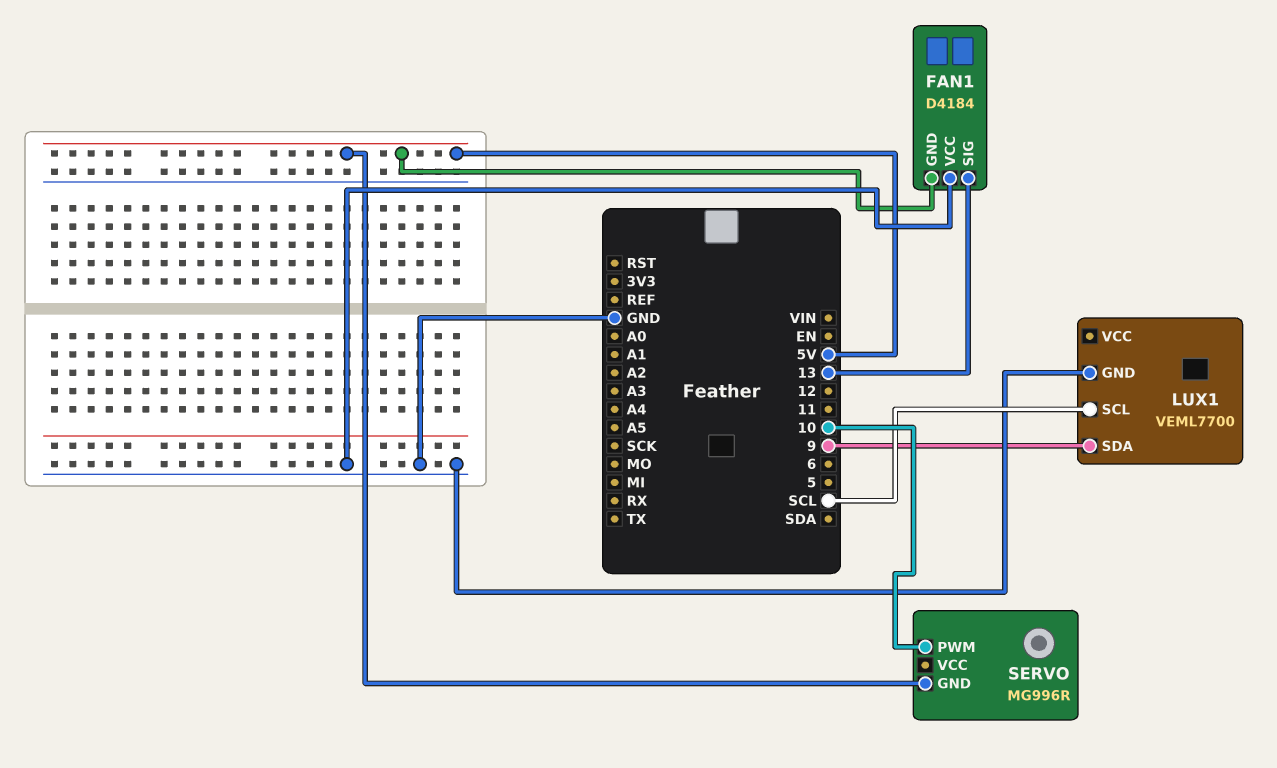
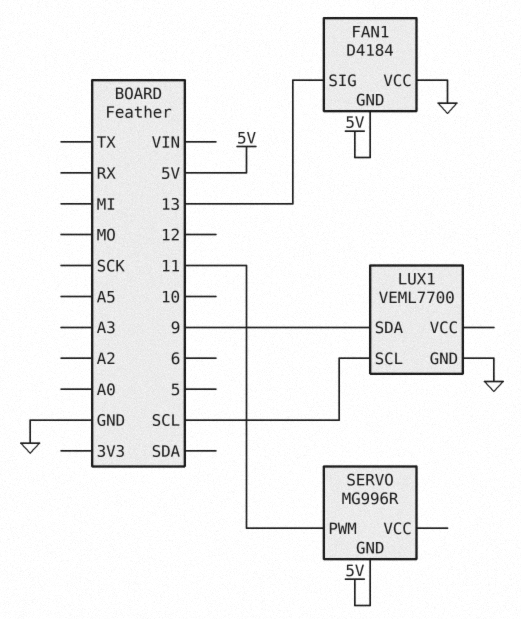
SERVO pin PWM: 10 -> 11

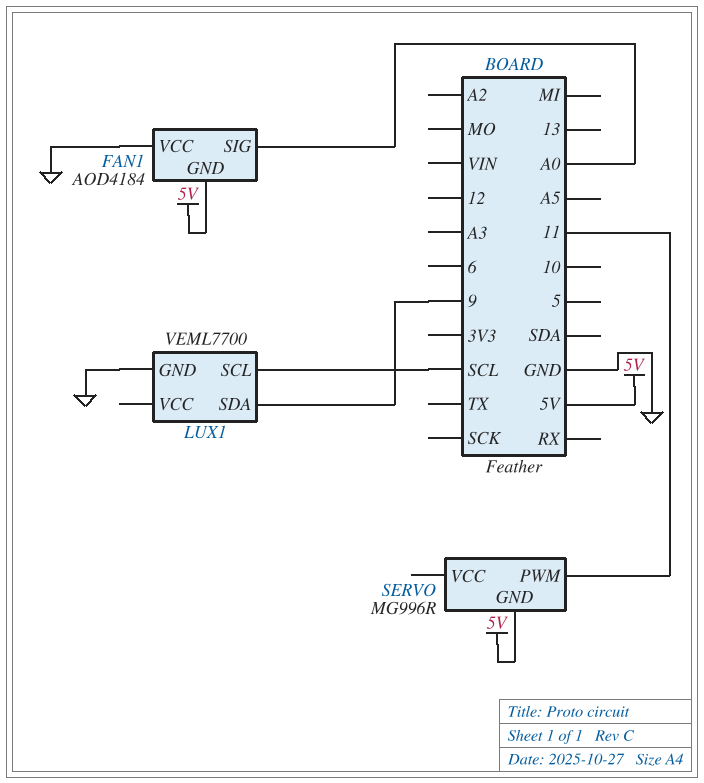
FAN1: D4184 -> AOD4184
FAN1 pin SIG: 13 -> A0

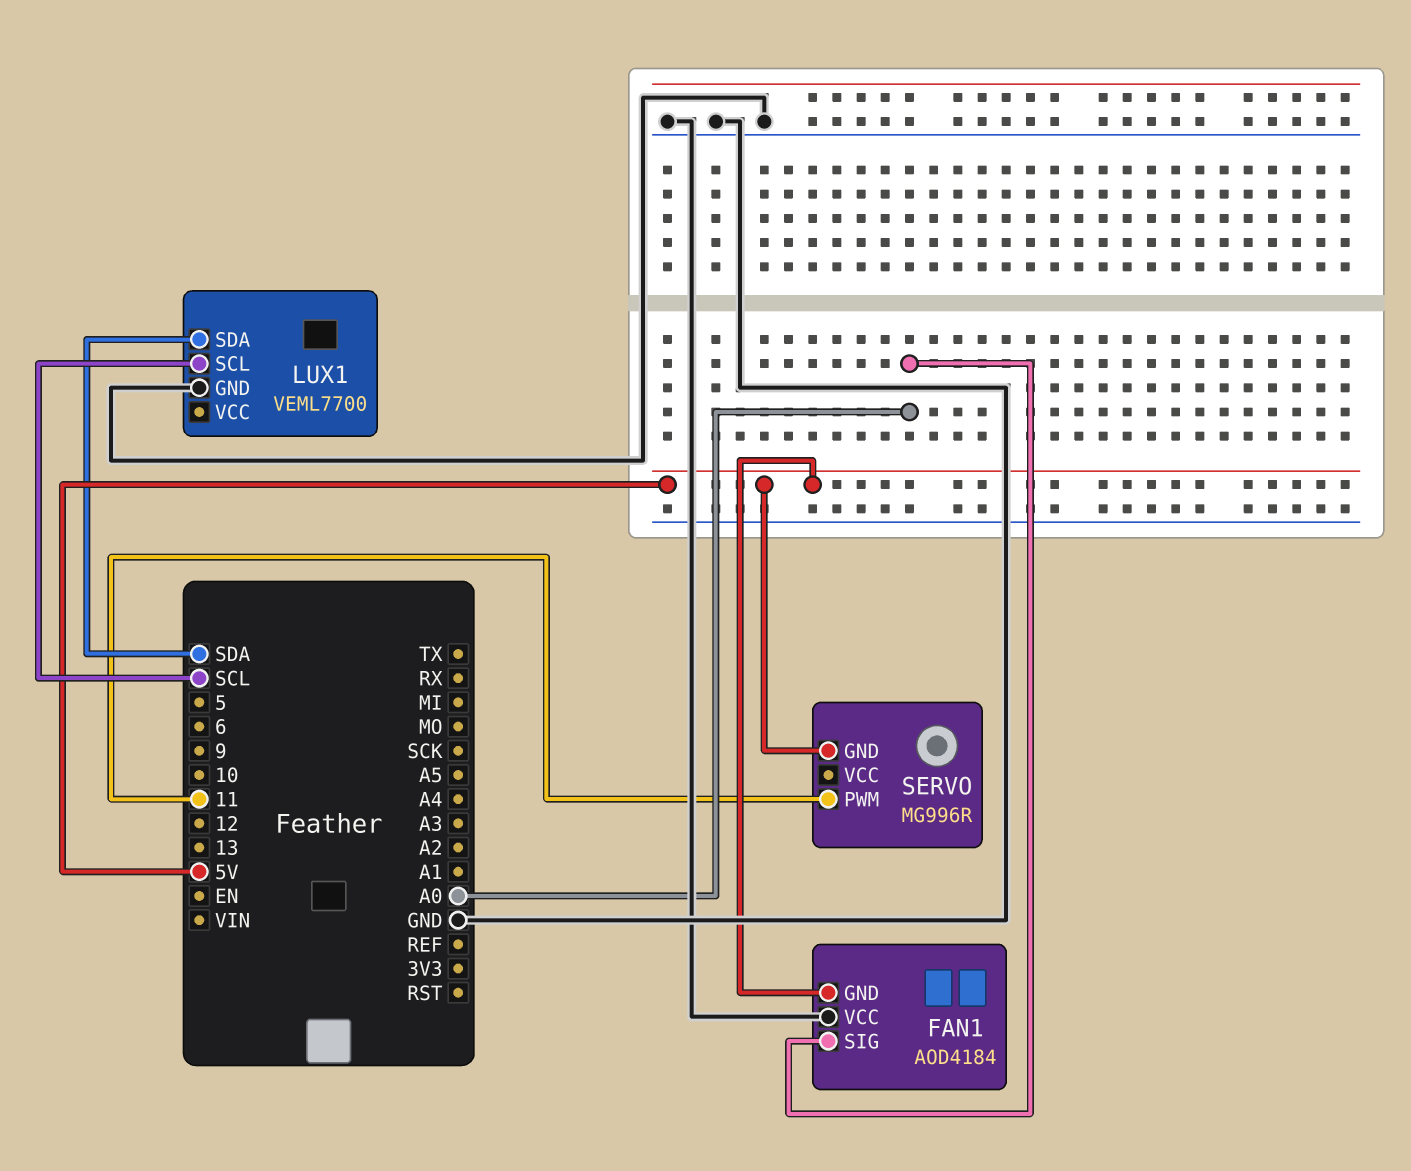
LUX1 pin SDA: 9 -> SDA

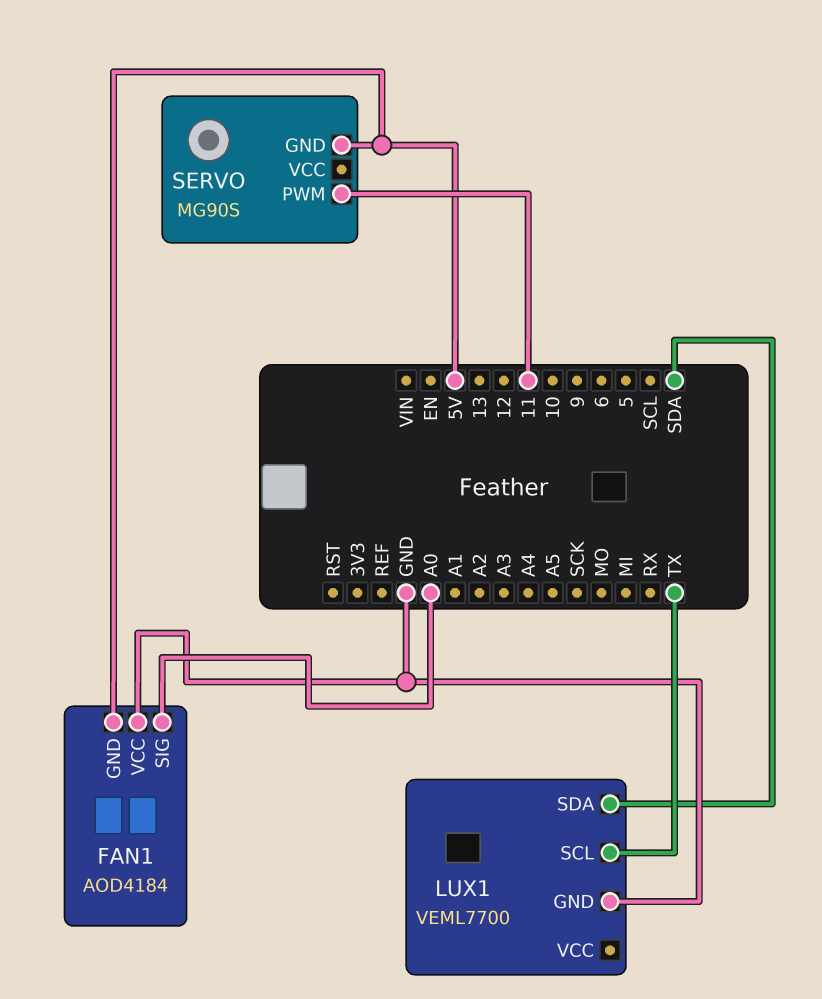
LUX1 pin SCL: SCL -> TX
SERVO: MG996R -> MG90S

